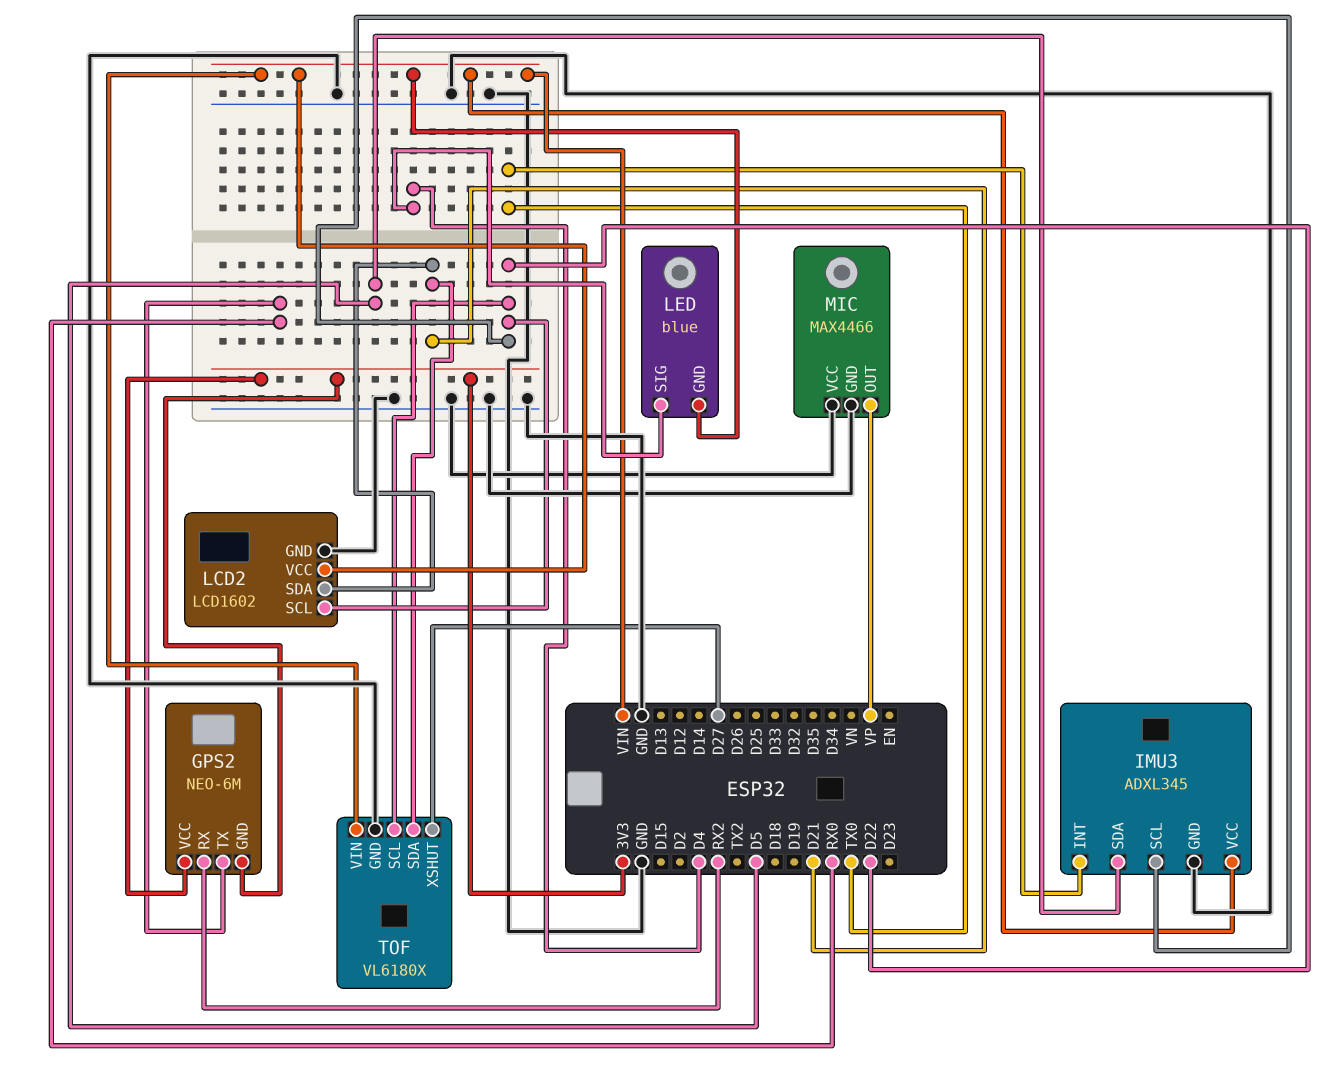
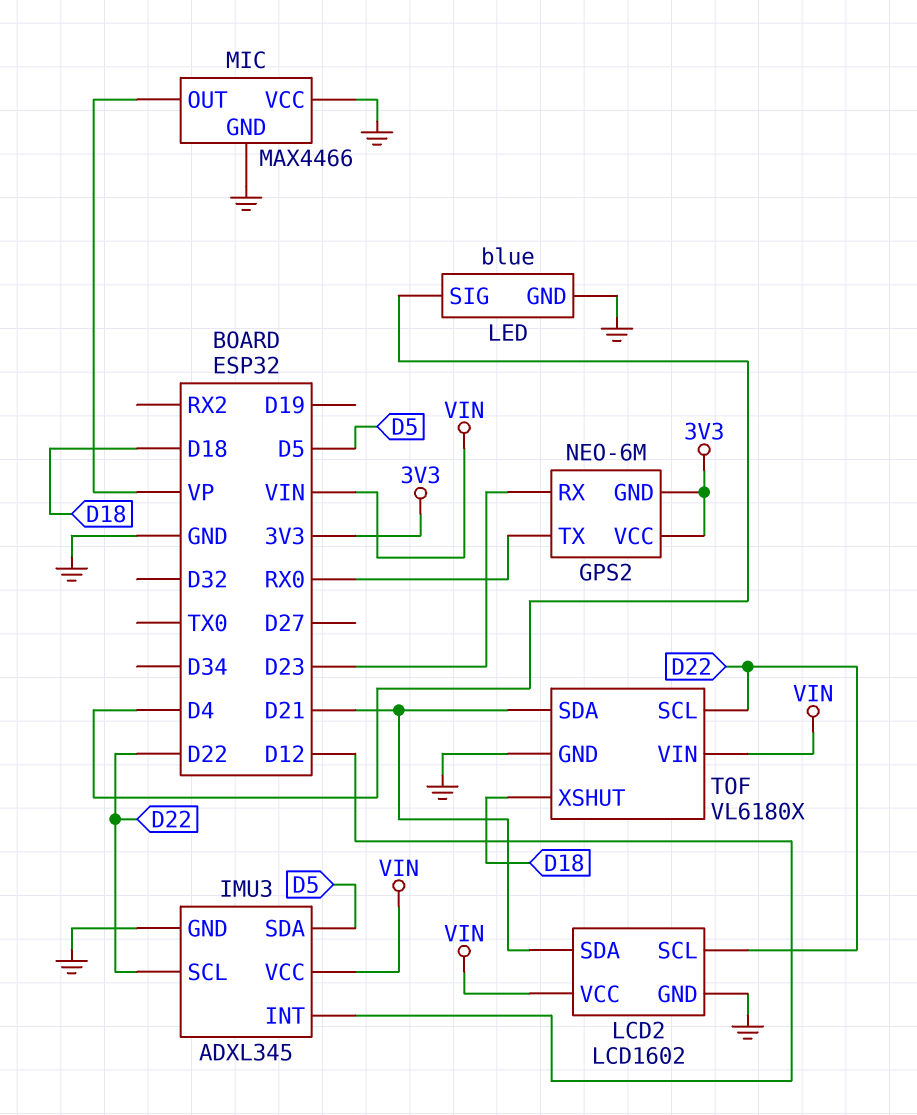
GPS2 pin RX: RX2 -> D23
IMU3 pin INT: TX0 -> D12
LED pin GND: VIN -> GND
TOF pin XSHUT: D27 -> D18

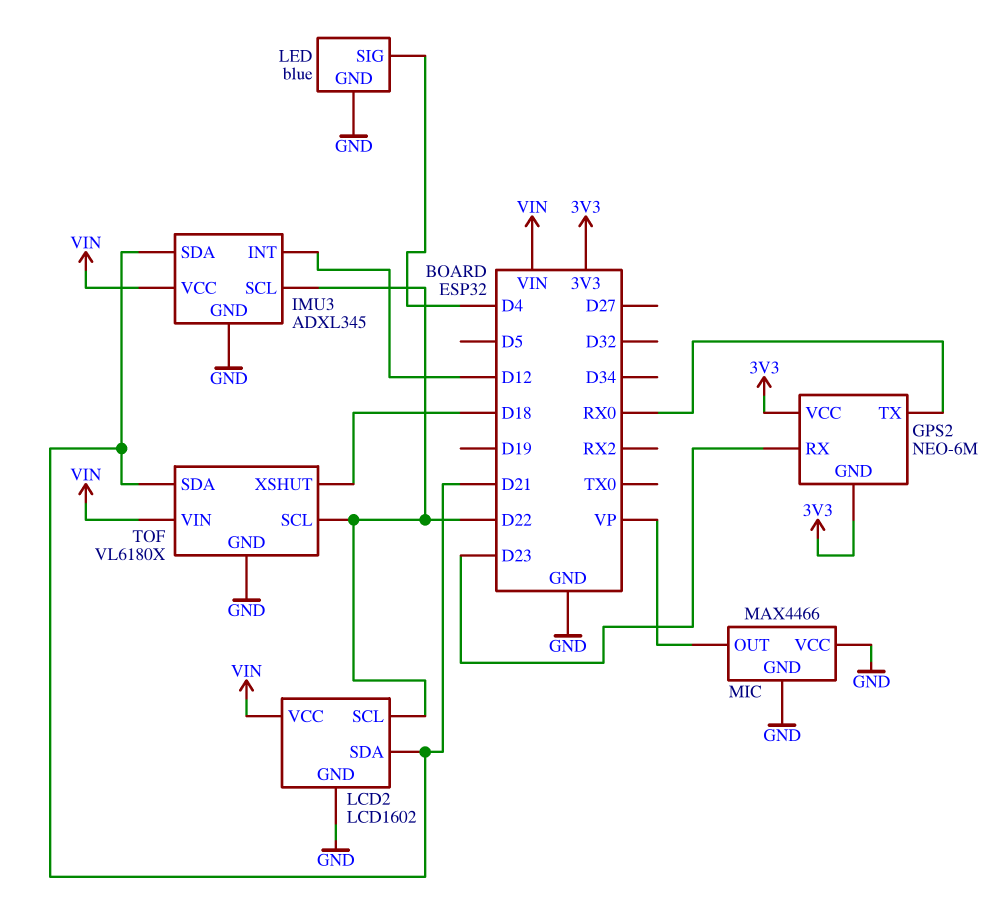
IMU3 pin SDA: D5 -> D21

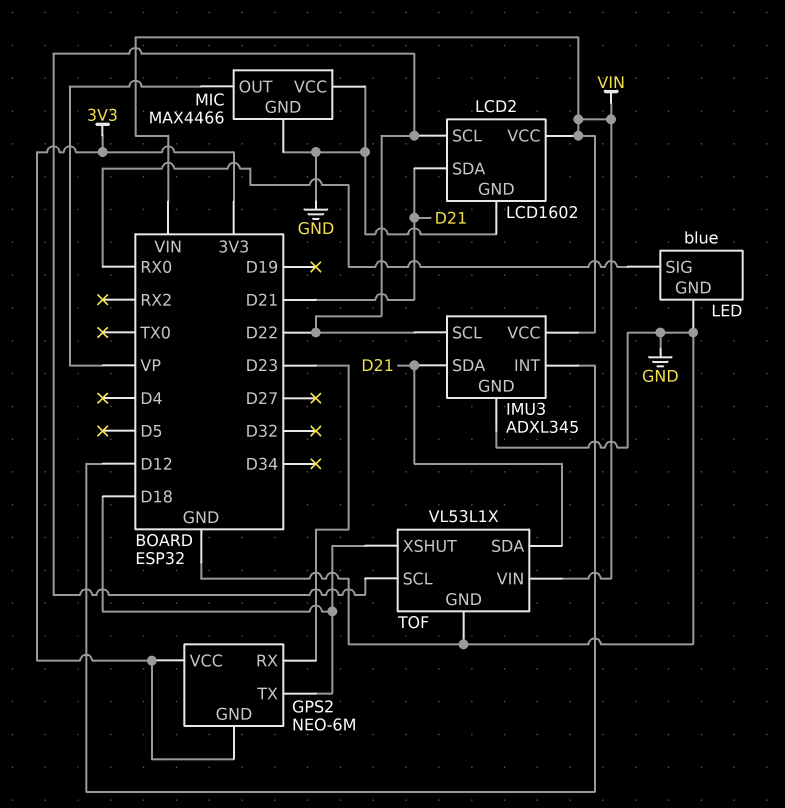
GPS2 pin TX: RX0 -> D18
LED pin SIG: D4 -> RX0
TOF: VL6180X -> VL53L1X

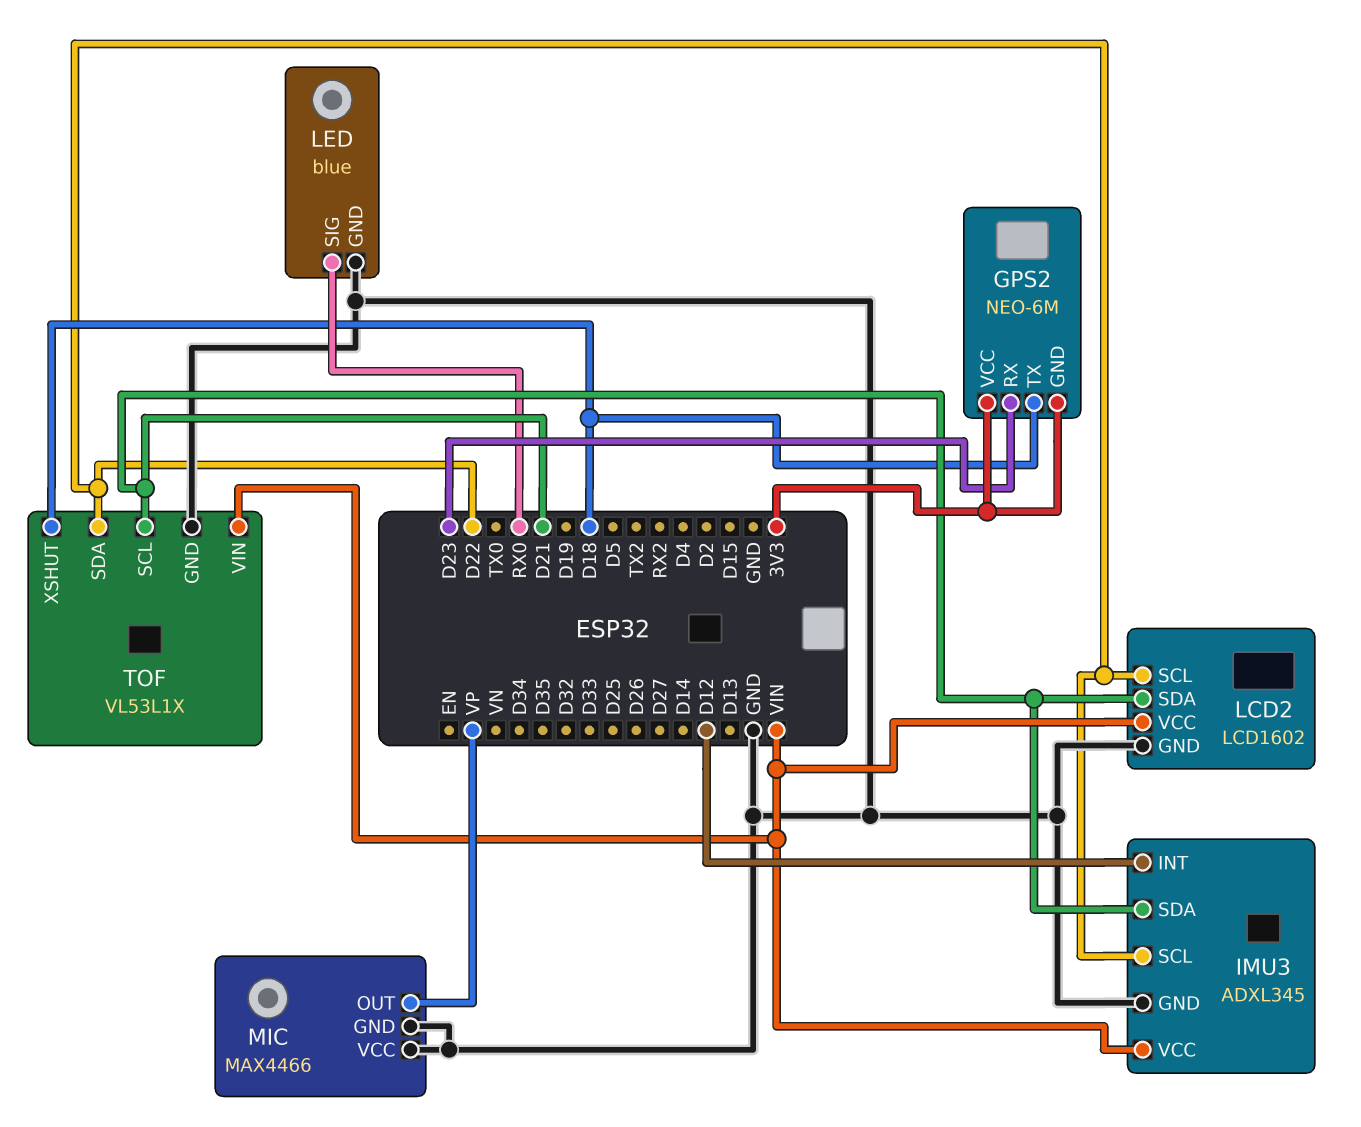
TOF pin SCL: D22 -> D21
TOF pin SDA: D21 -> D22

